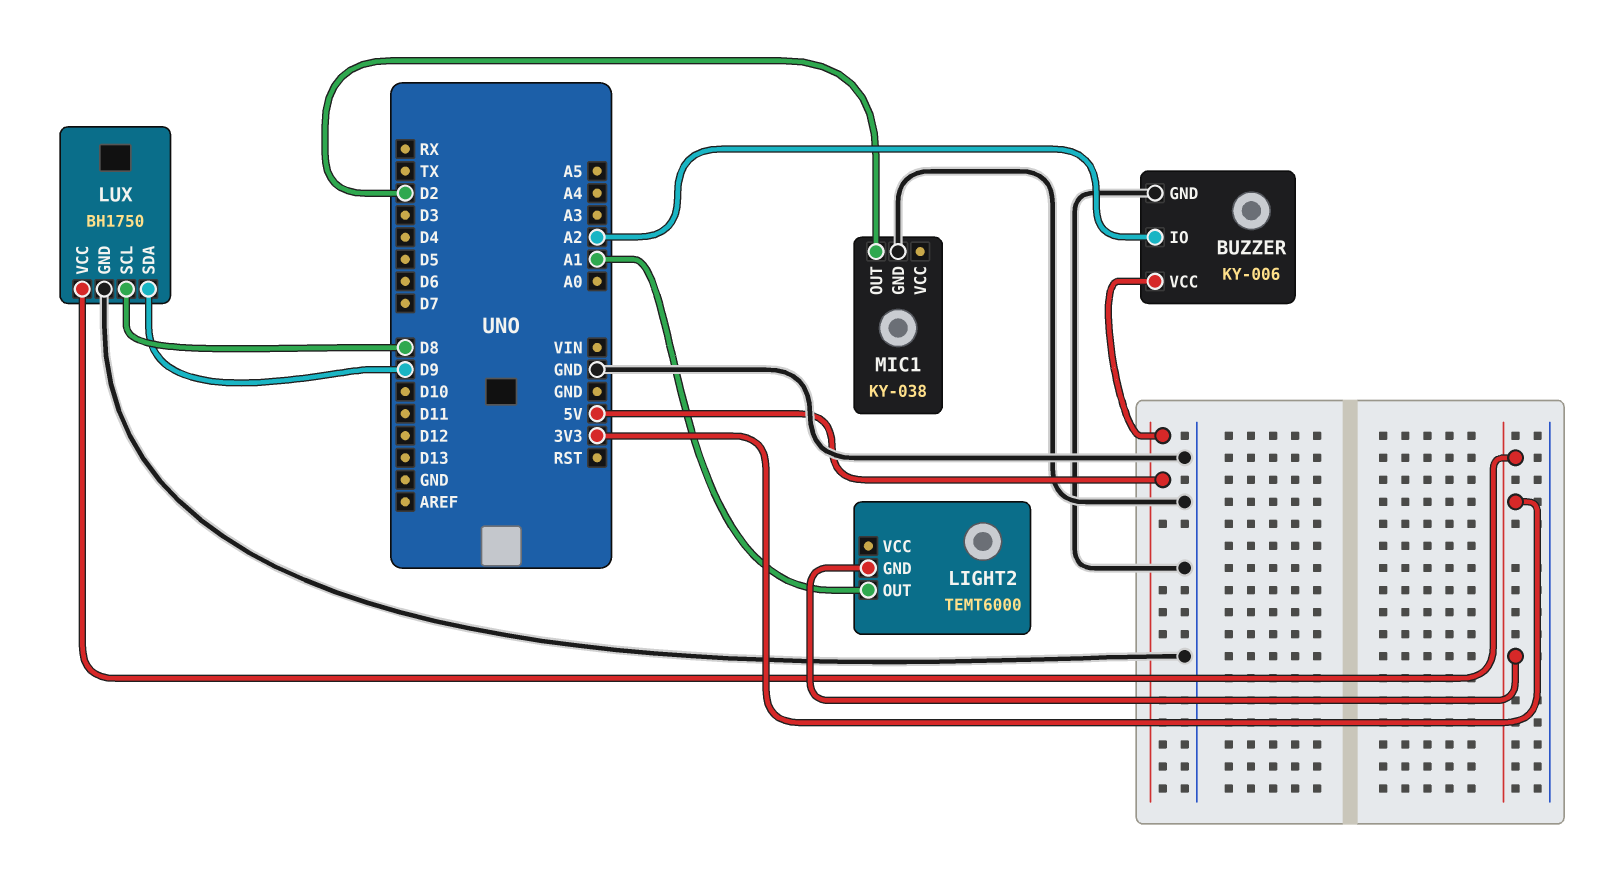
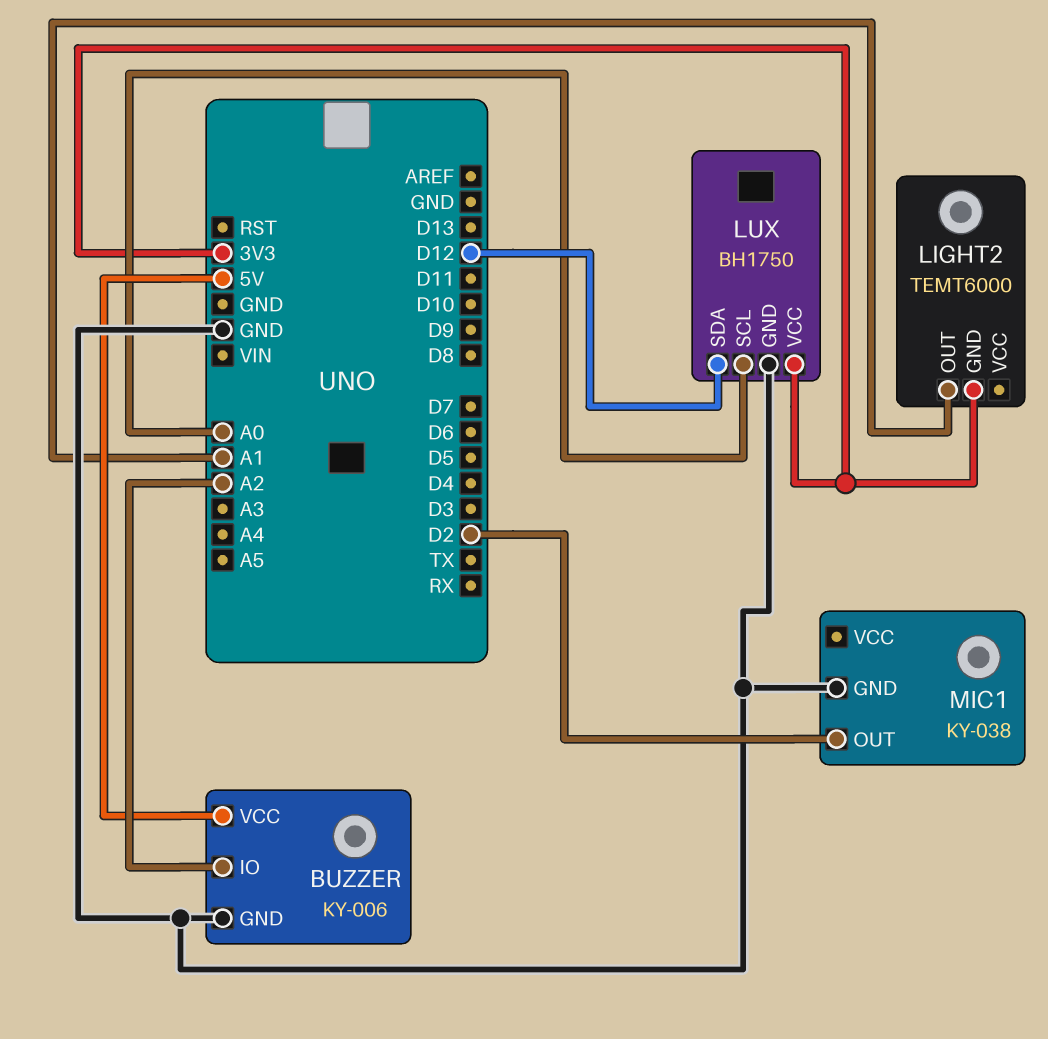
LUX pin SCL: D8 -> A0
LUX pin SDA: D9 -> D12

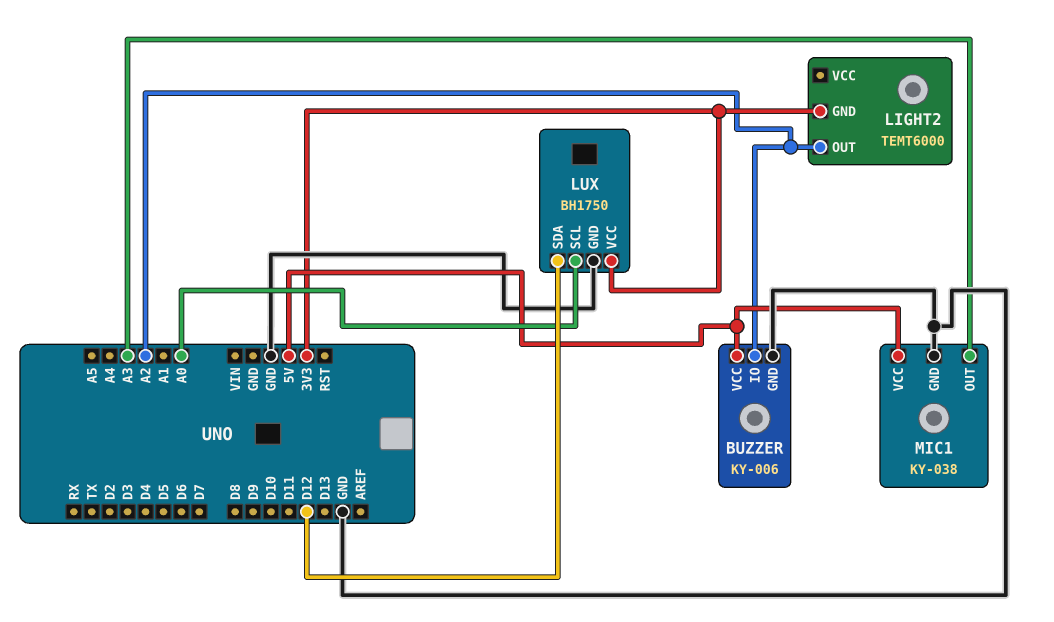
LIGHT2 pin OUT: A1 -> A2
MIC1 pin OUT: D2 -> A3
MIC1 pin VCC: none -> 5V

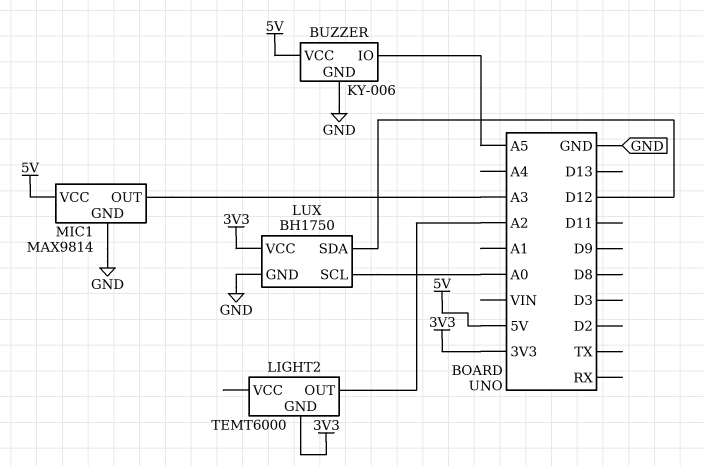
BUZZER pin IO: A2 -> A5
MIC1: KY-038 -> MAX9814

